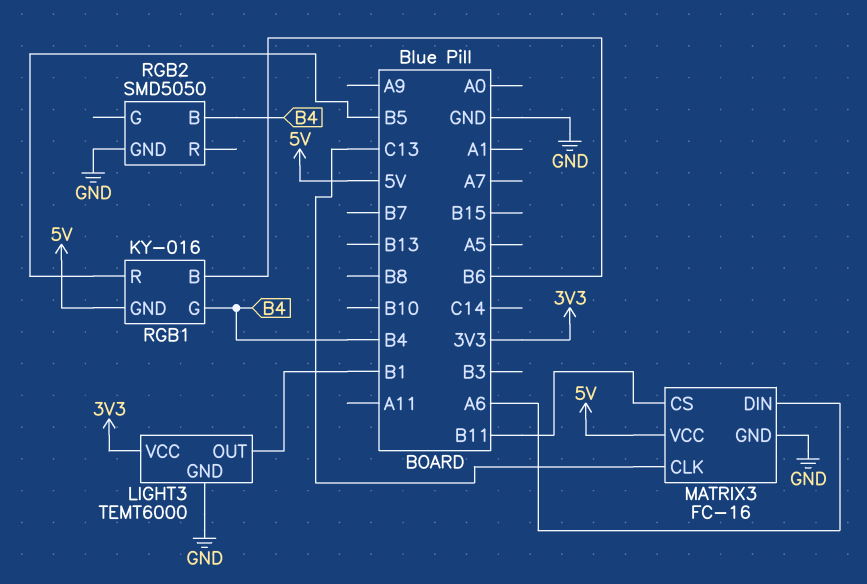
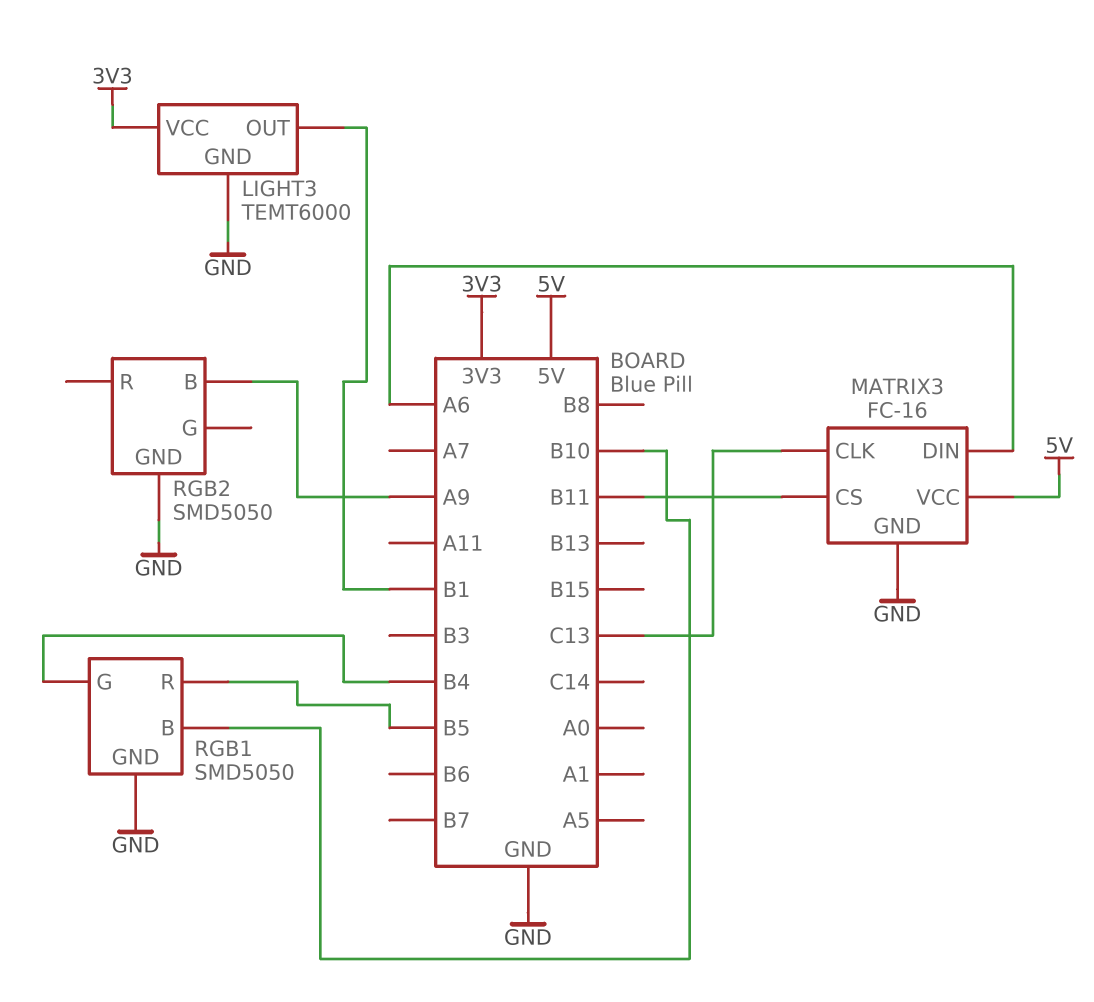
RGB1: KY-016 -> SMD5050
RGB1 pin B: B6 -> B10
RGB1 pin GND: 5V -> GND
RGB2 pin B: B4 -> A9

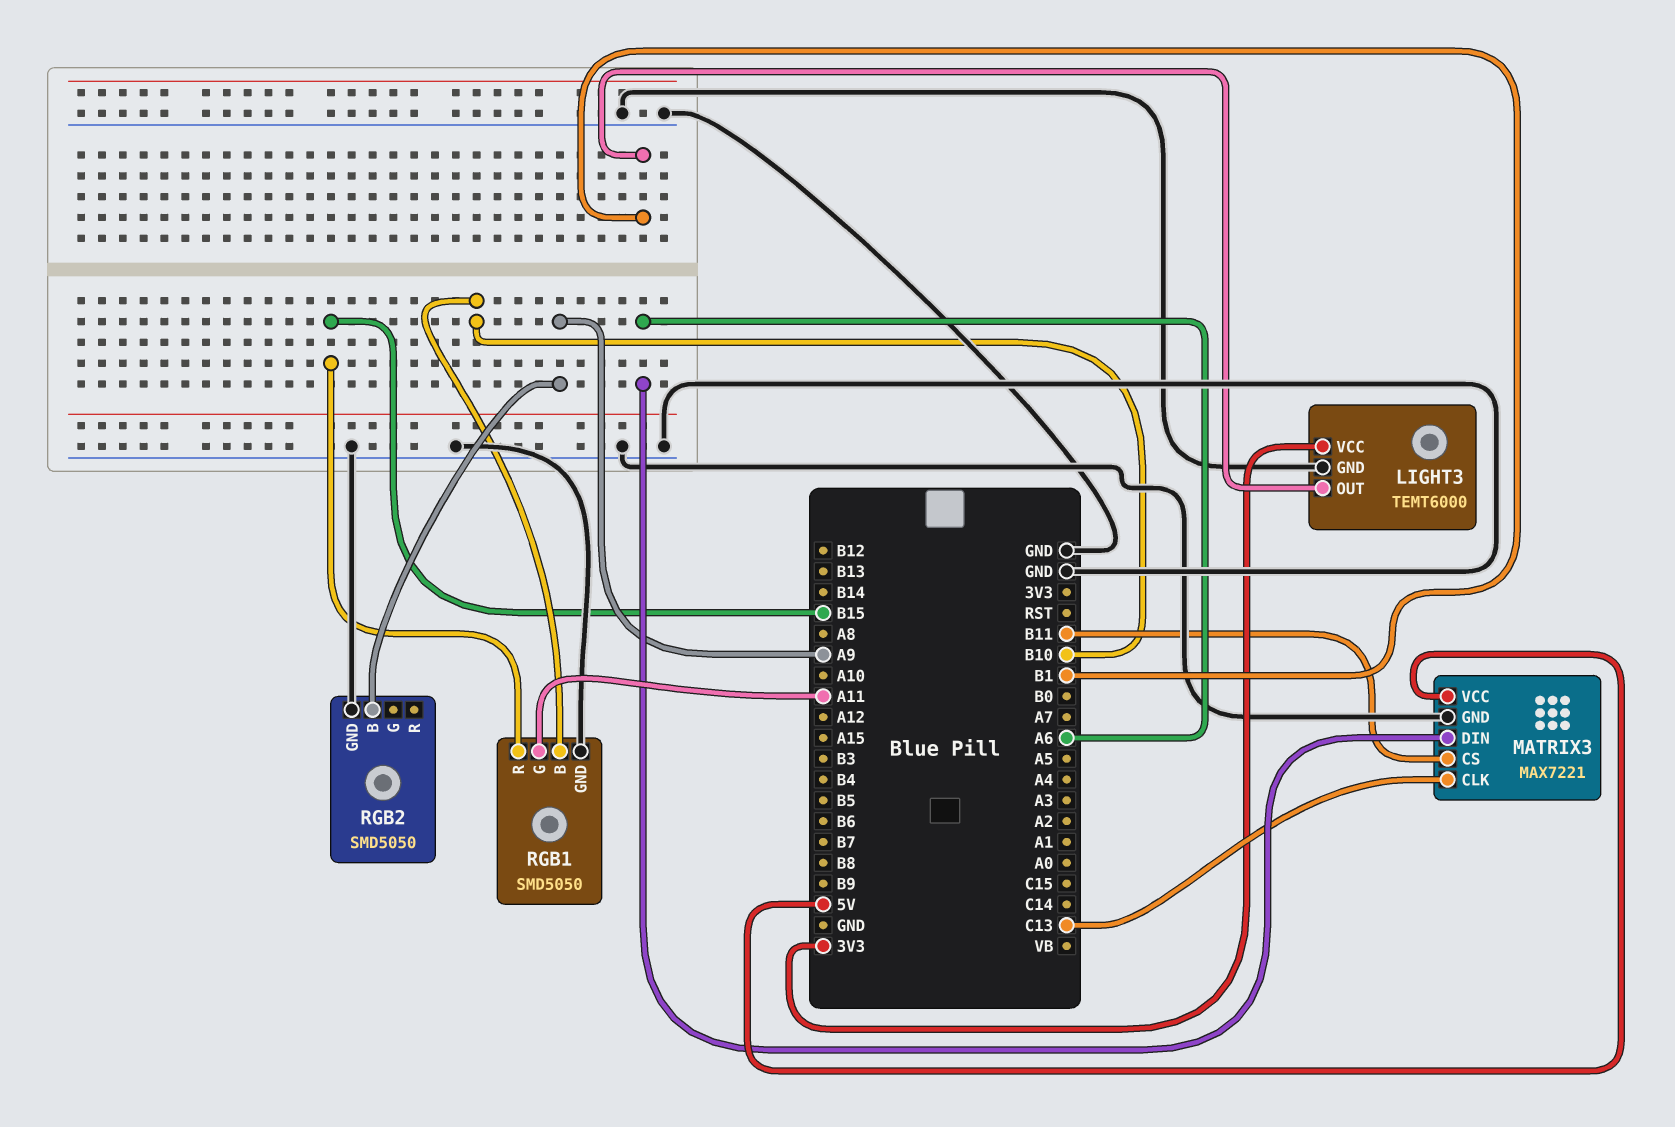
MATRIX3: FC-16 -> MAX7221
RGB1 pin G: B4 -> A11
RGB1 pin R: B5 -> B15

